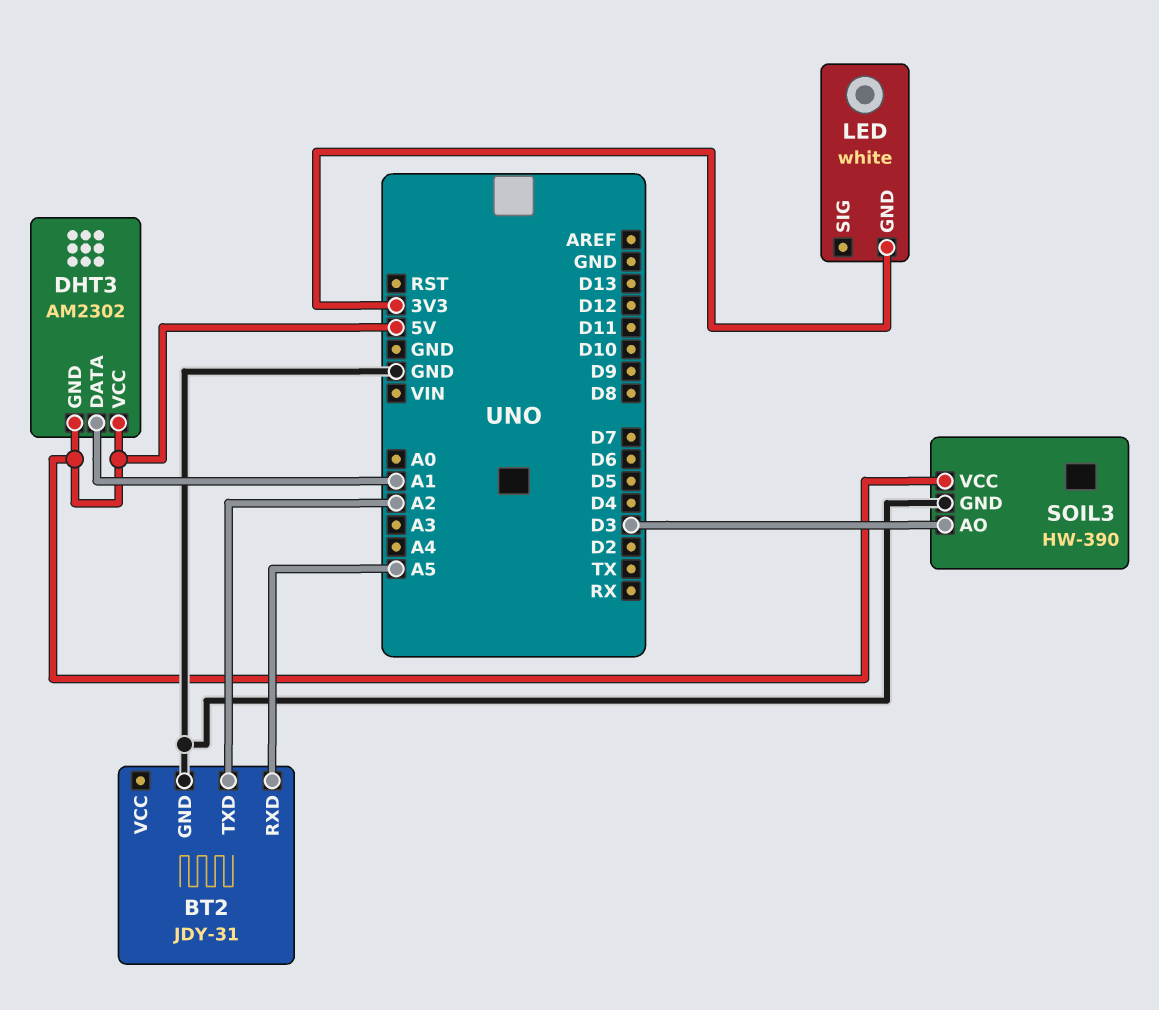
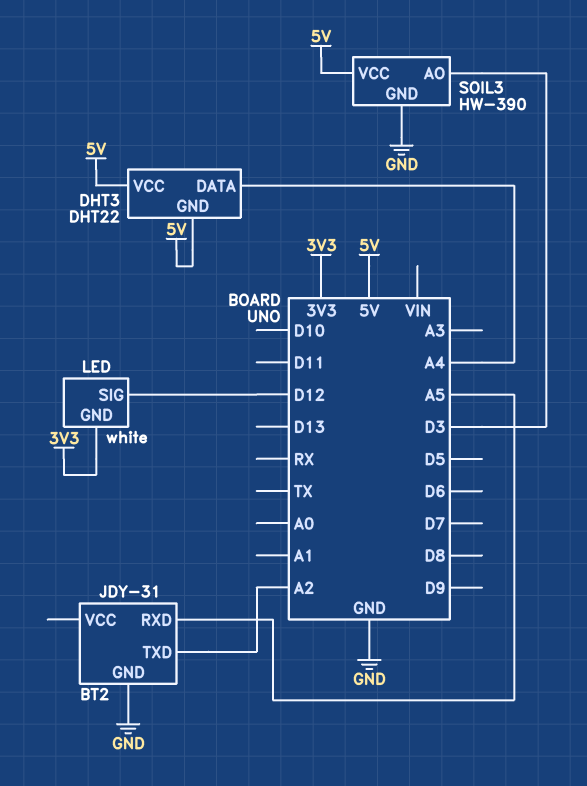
DHT3: AM2302 -> DHT22
DHT3 pin DATA: A1 -> A4
LED pin SIG: none -> D12

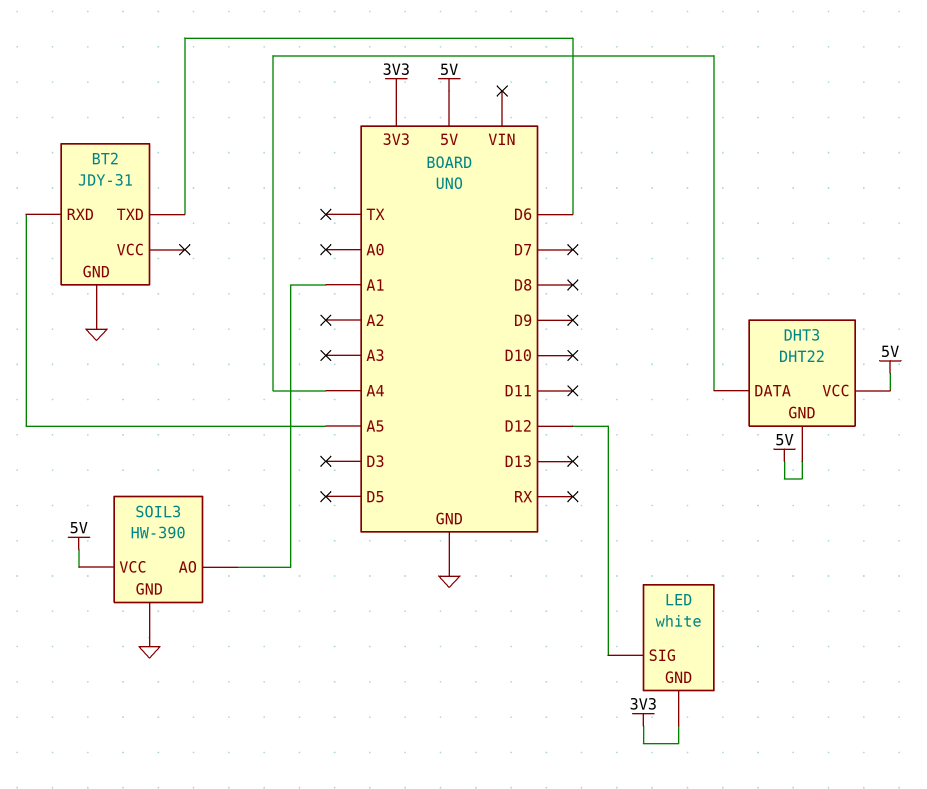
BT2 pin TXD: A2 -> D6
SOIL3 pin AO: D3 -> A1

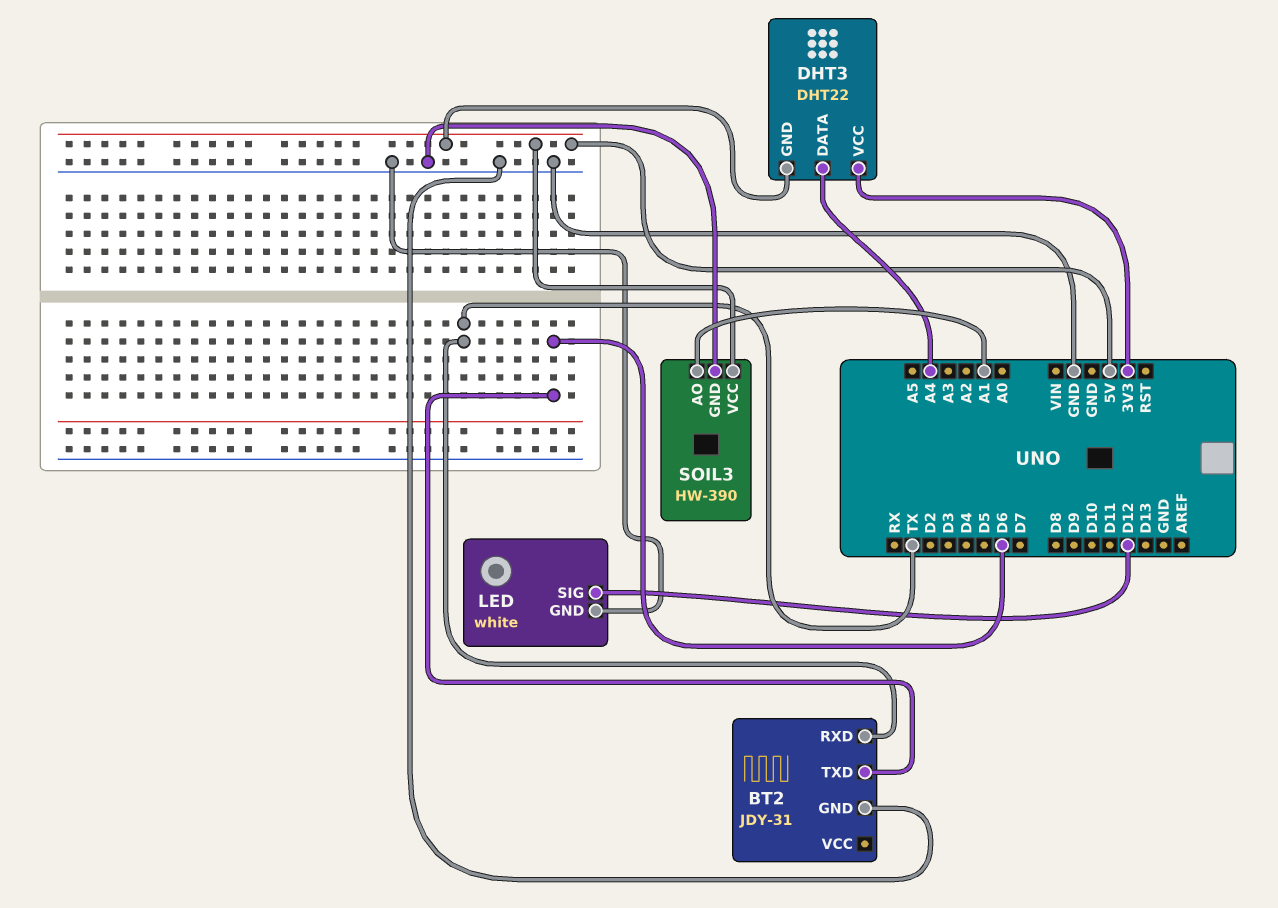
BT2 pin RXD: A5 -> TX
DHT3 pin VCC: 5V -> 3V3
LED pin GND: 3V3 -> GND

